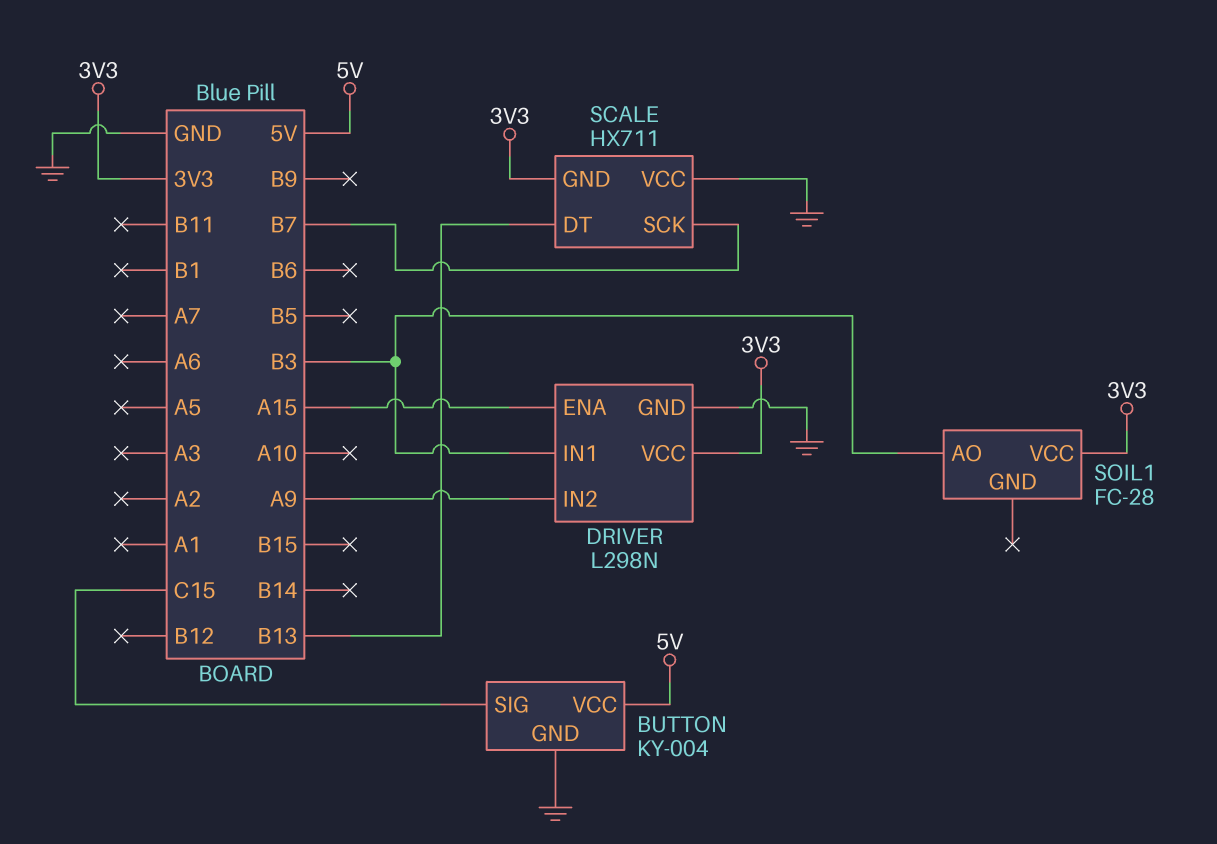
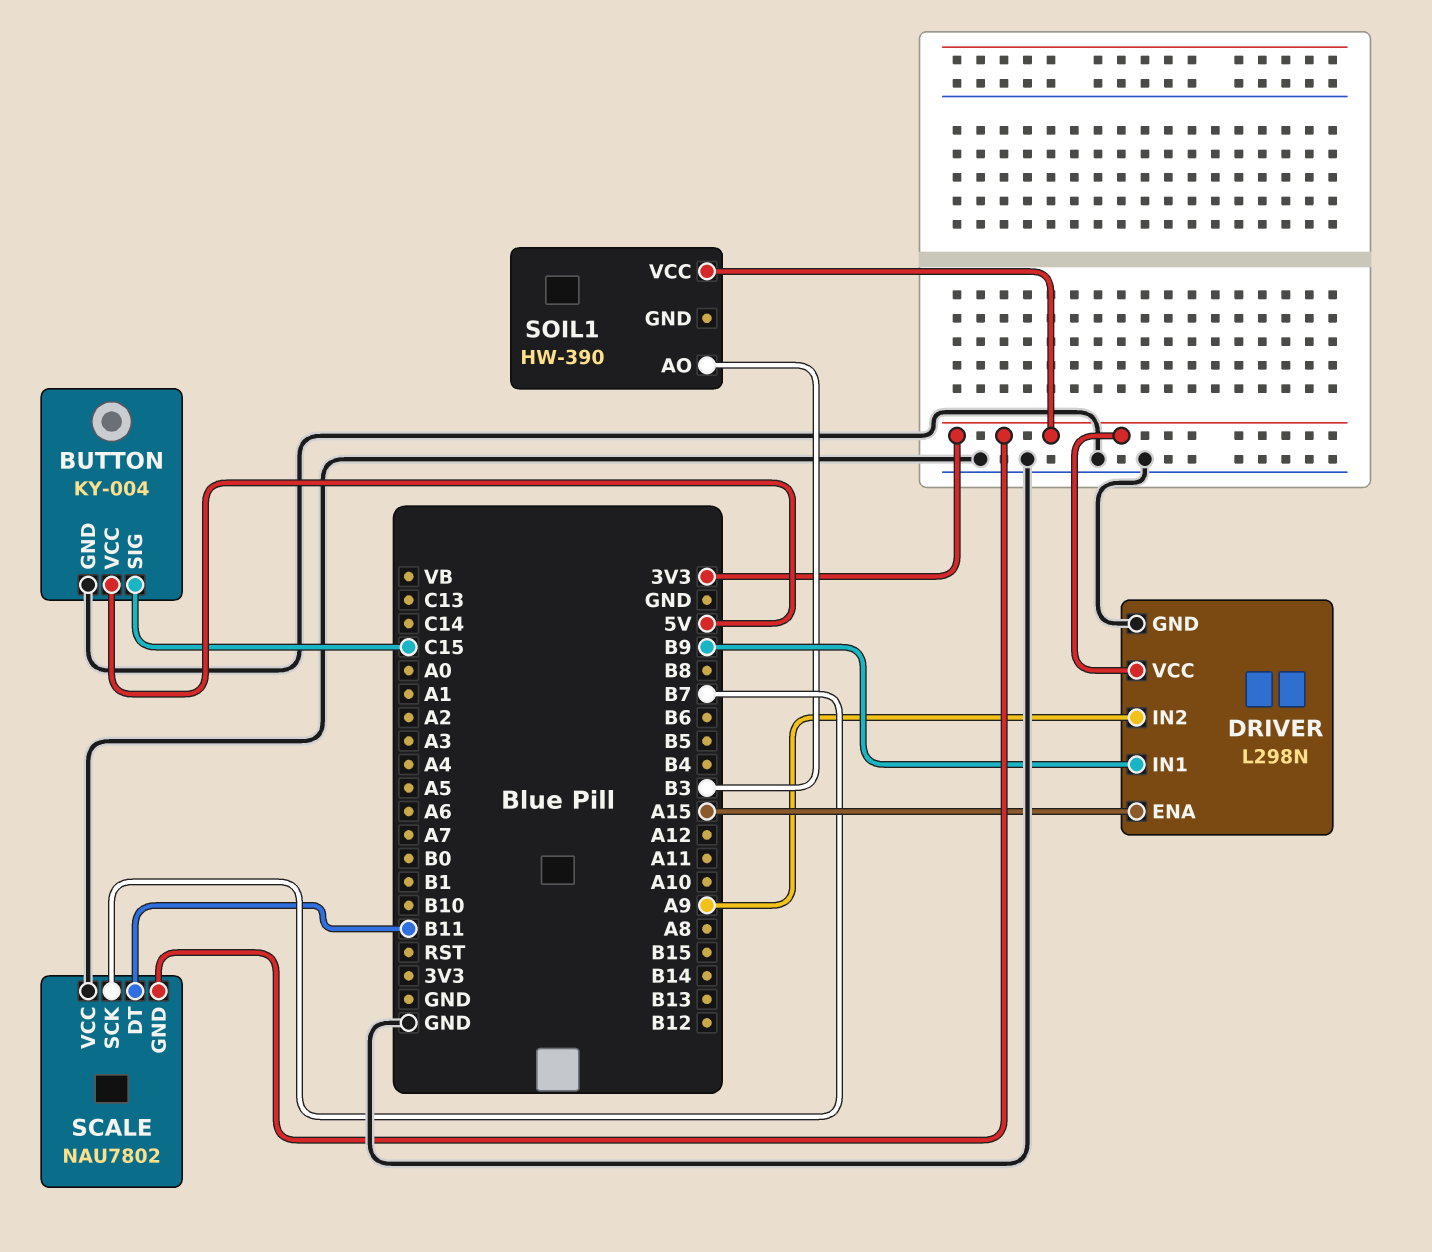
DRIVER pin IN1: B3 -> B9
SCALE: HX711 -> NAU7802
SCALE pin DT: B13 -> B11
SOIL1: FC-28 -> HW-390

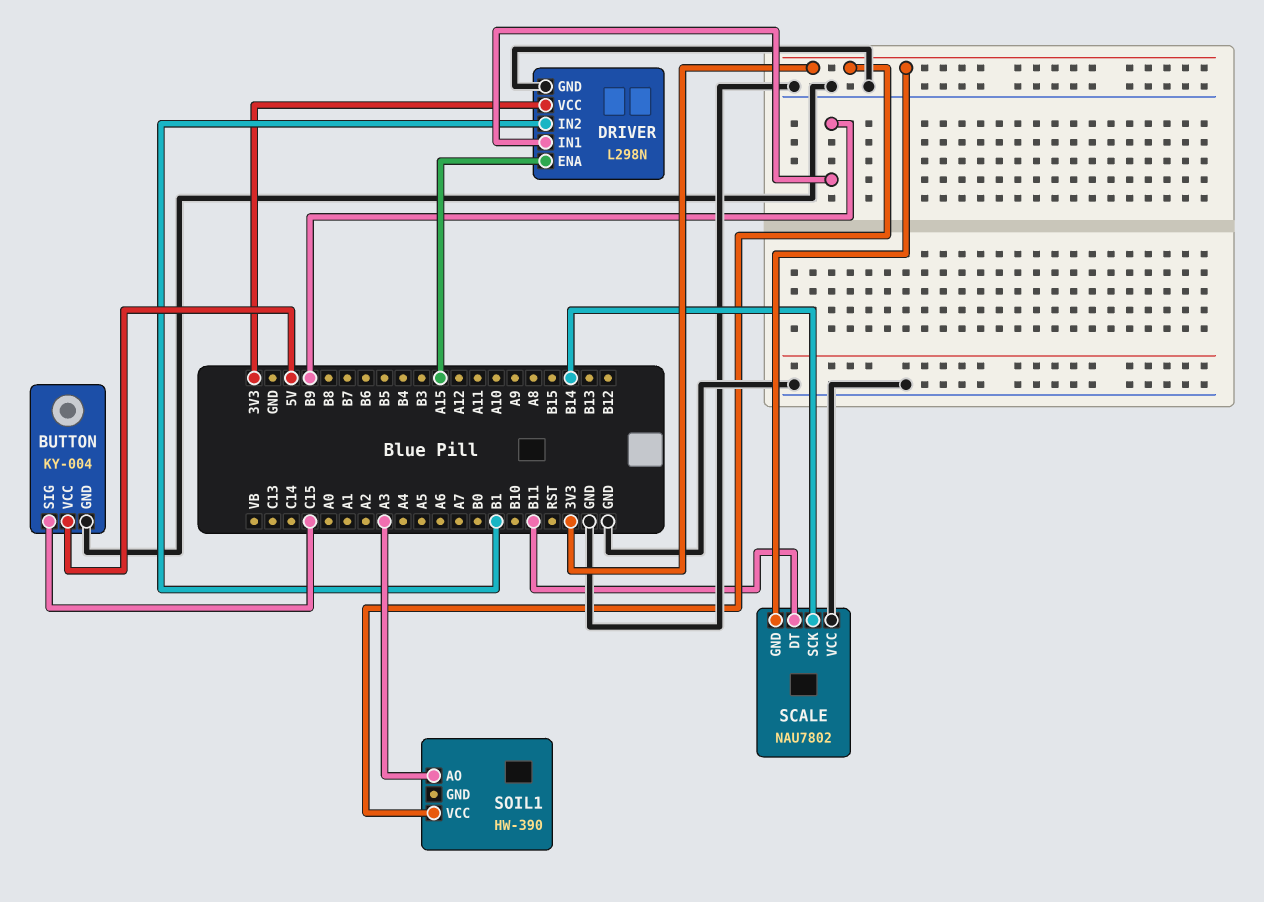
DRIVER pin IN2: A9 -> B1
SCALE pin SCK: B7 -> B14
SOIL1 pin AO: B3 -> A3

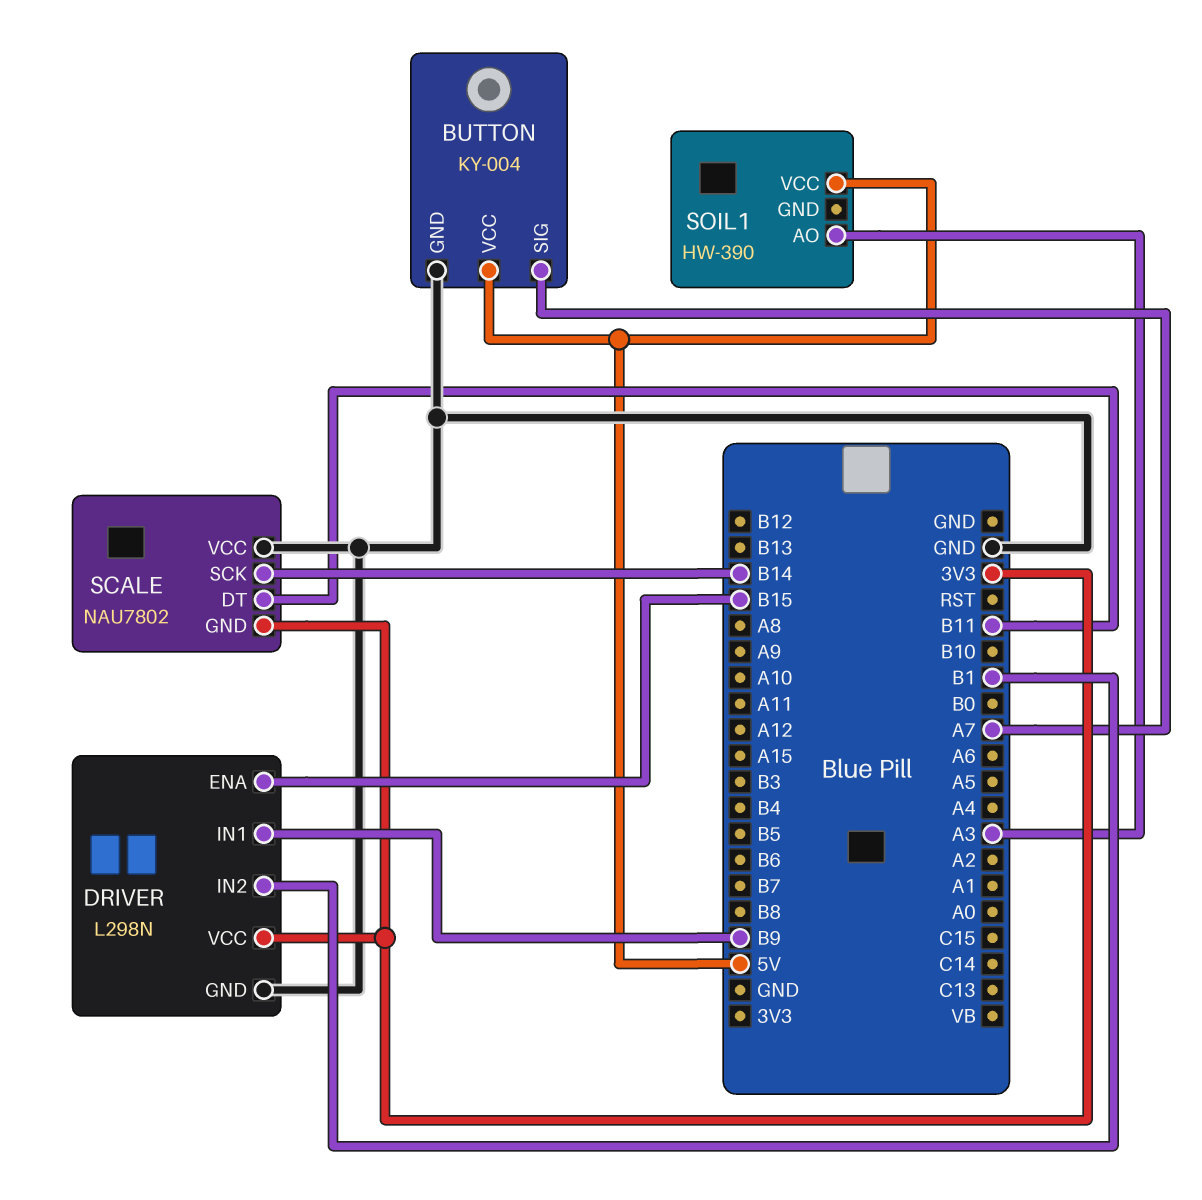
BUTTON pin SIG: C15 -> A7
DRIVER pin ENA: A15 -> B15
SOIL1 pin VCC: 3V3 -> 5V

